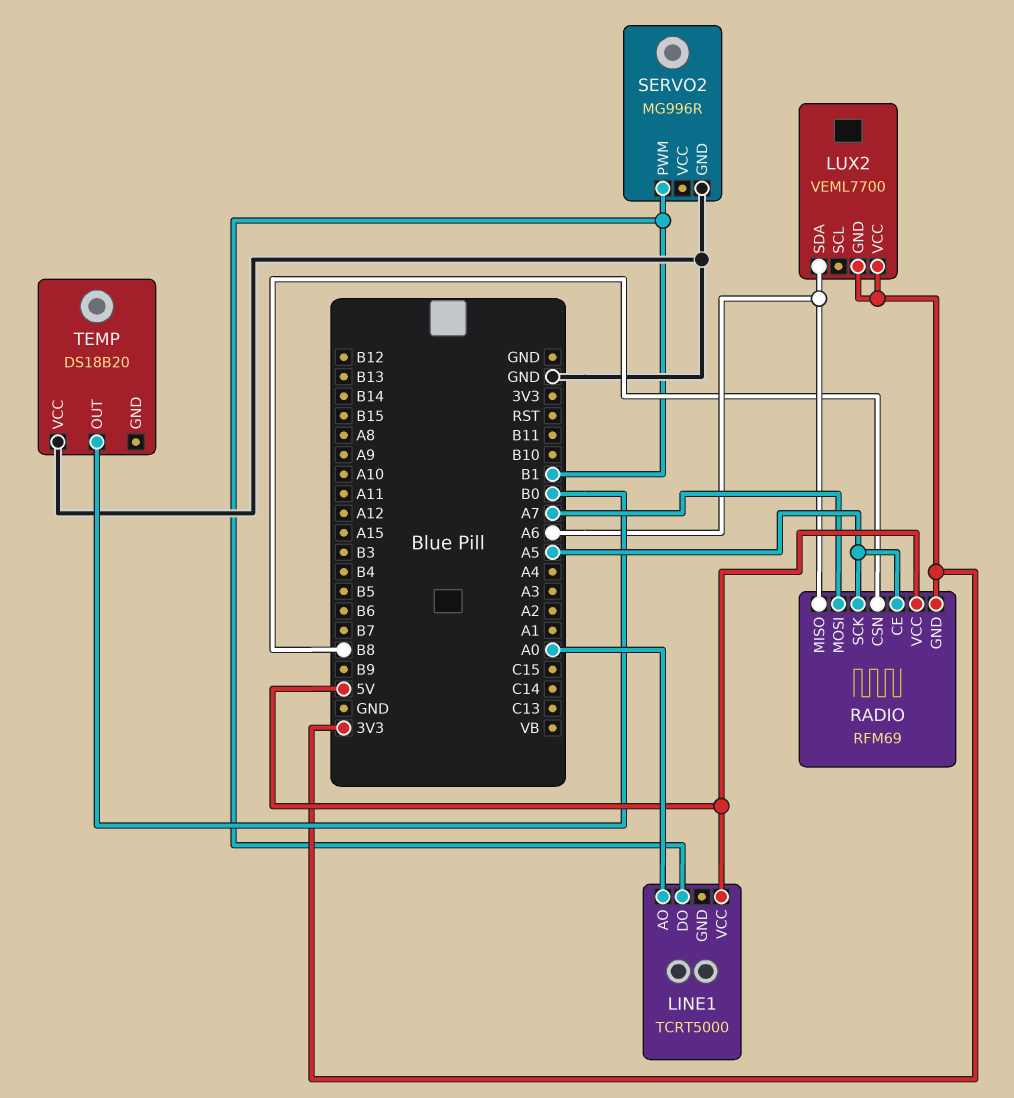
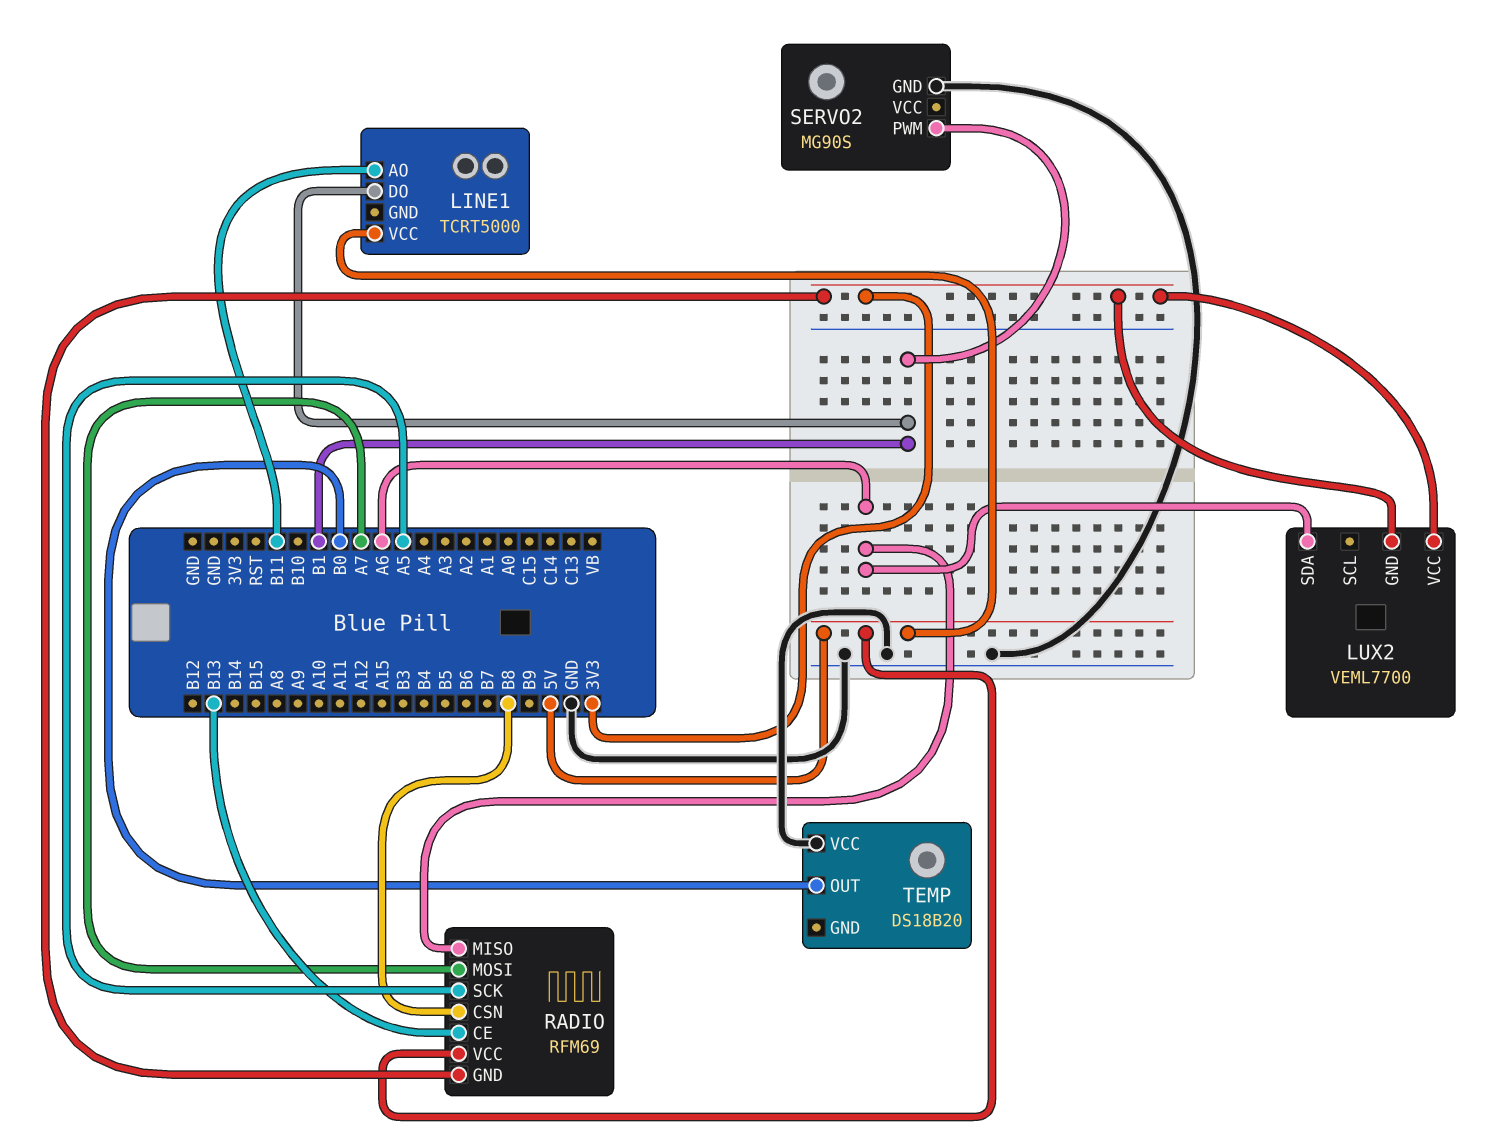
LINE1 pin AO: A0 -> B11
RADIO pin CE: A5 -> B13
SERVO2: MG996R -> MG90S

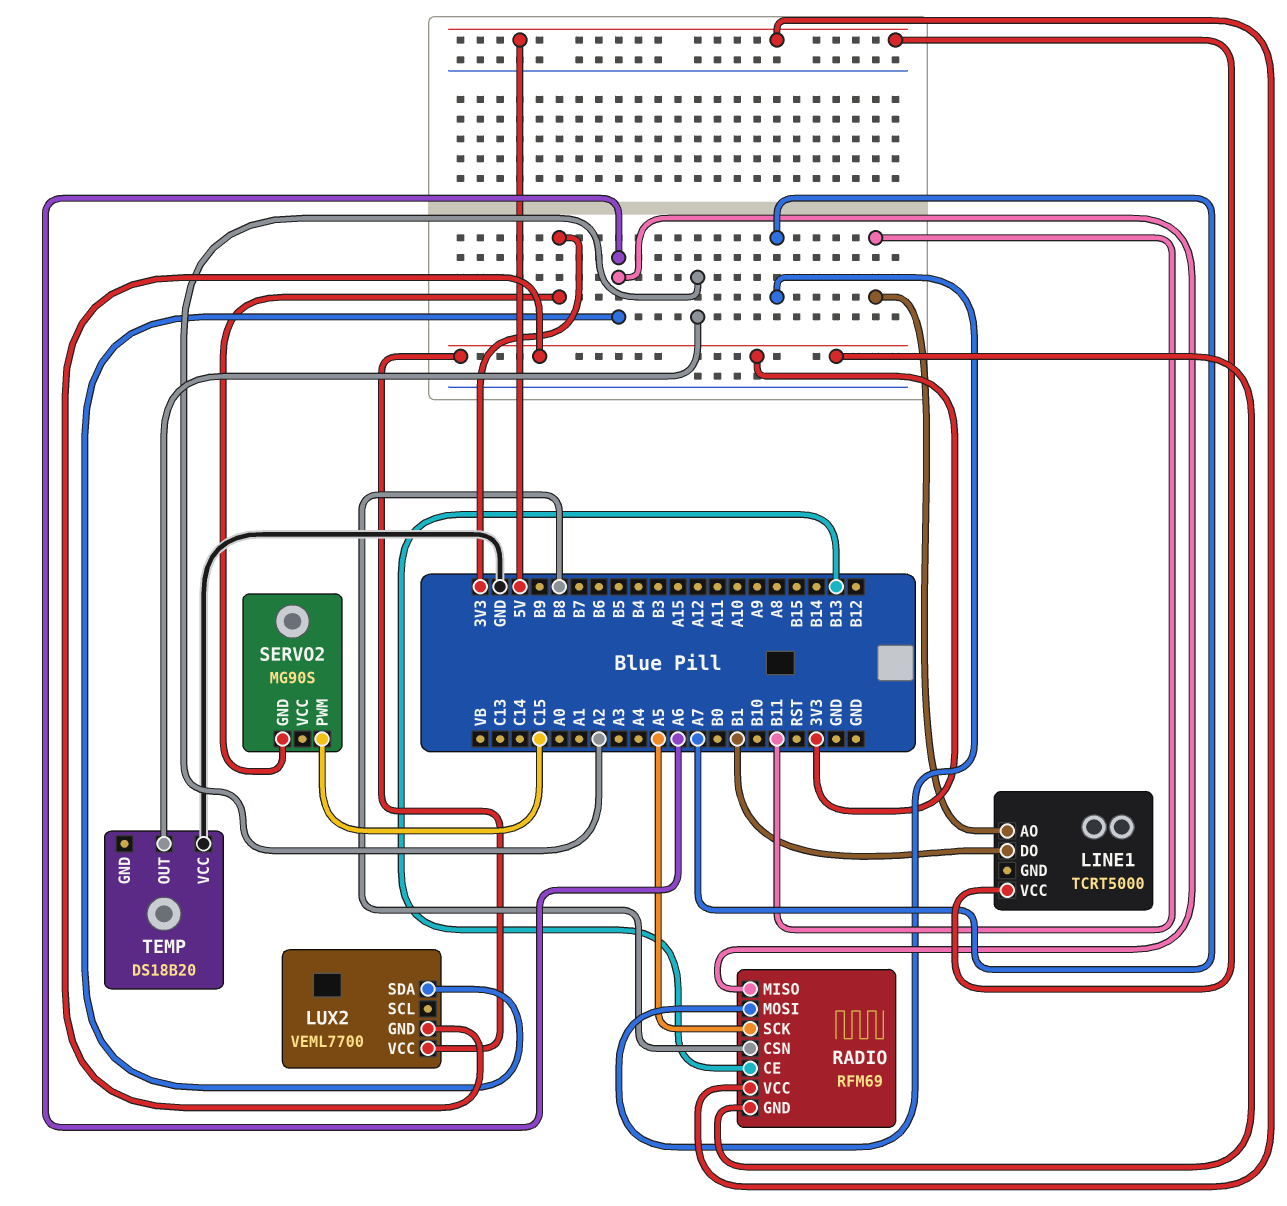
SERVO2 pin GND: GND -> 3V3
SERVO2 pin PWM: B1 -> C15
TEMP pin OUT: B0 -> A2

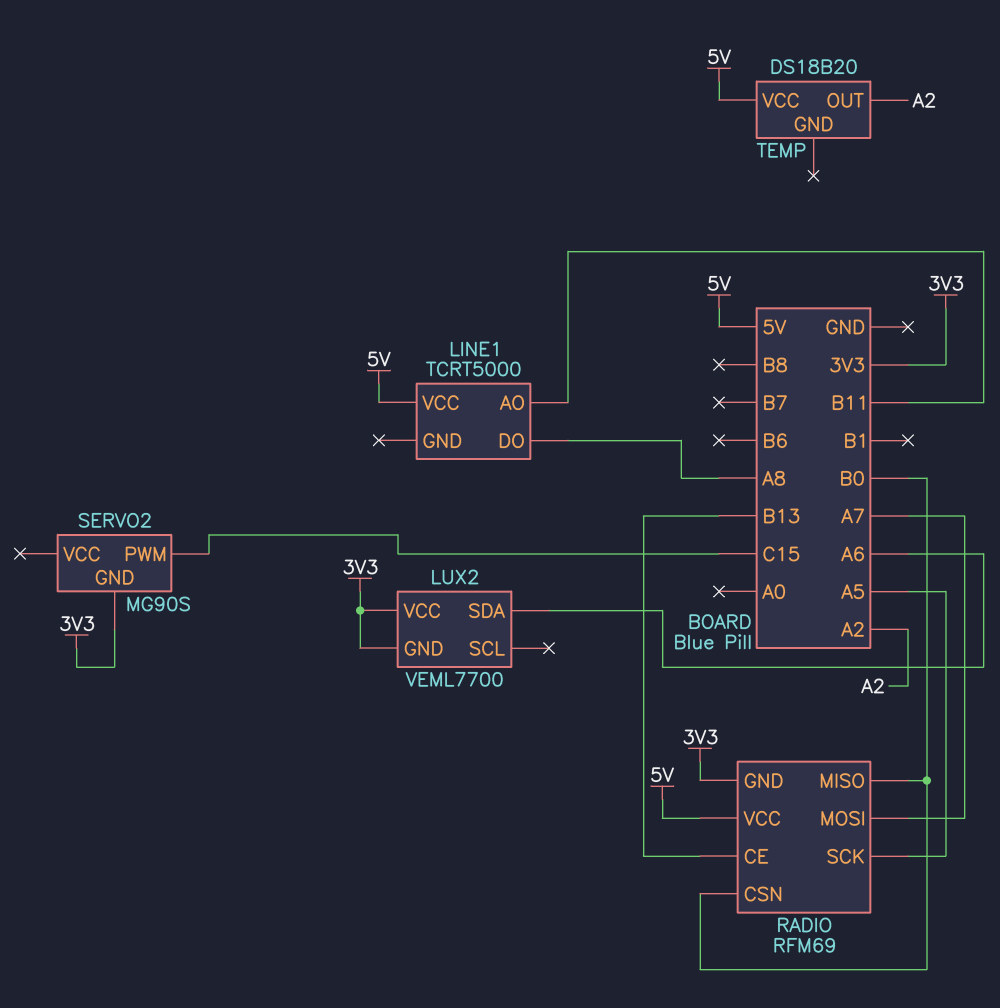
LINE1 pin DO: B1 -> A8
RADIO pin CSN: B8 -> B0
RADIO pin MISO: A6 -> B0
TEMP pin VCC: GND -> 5V

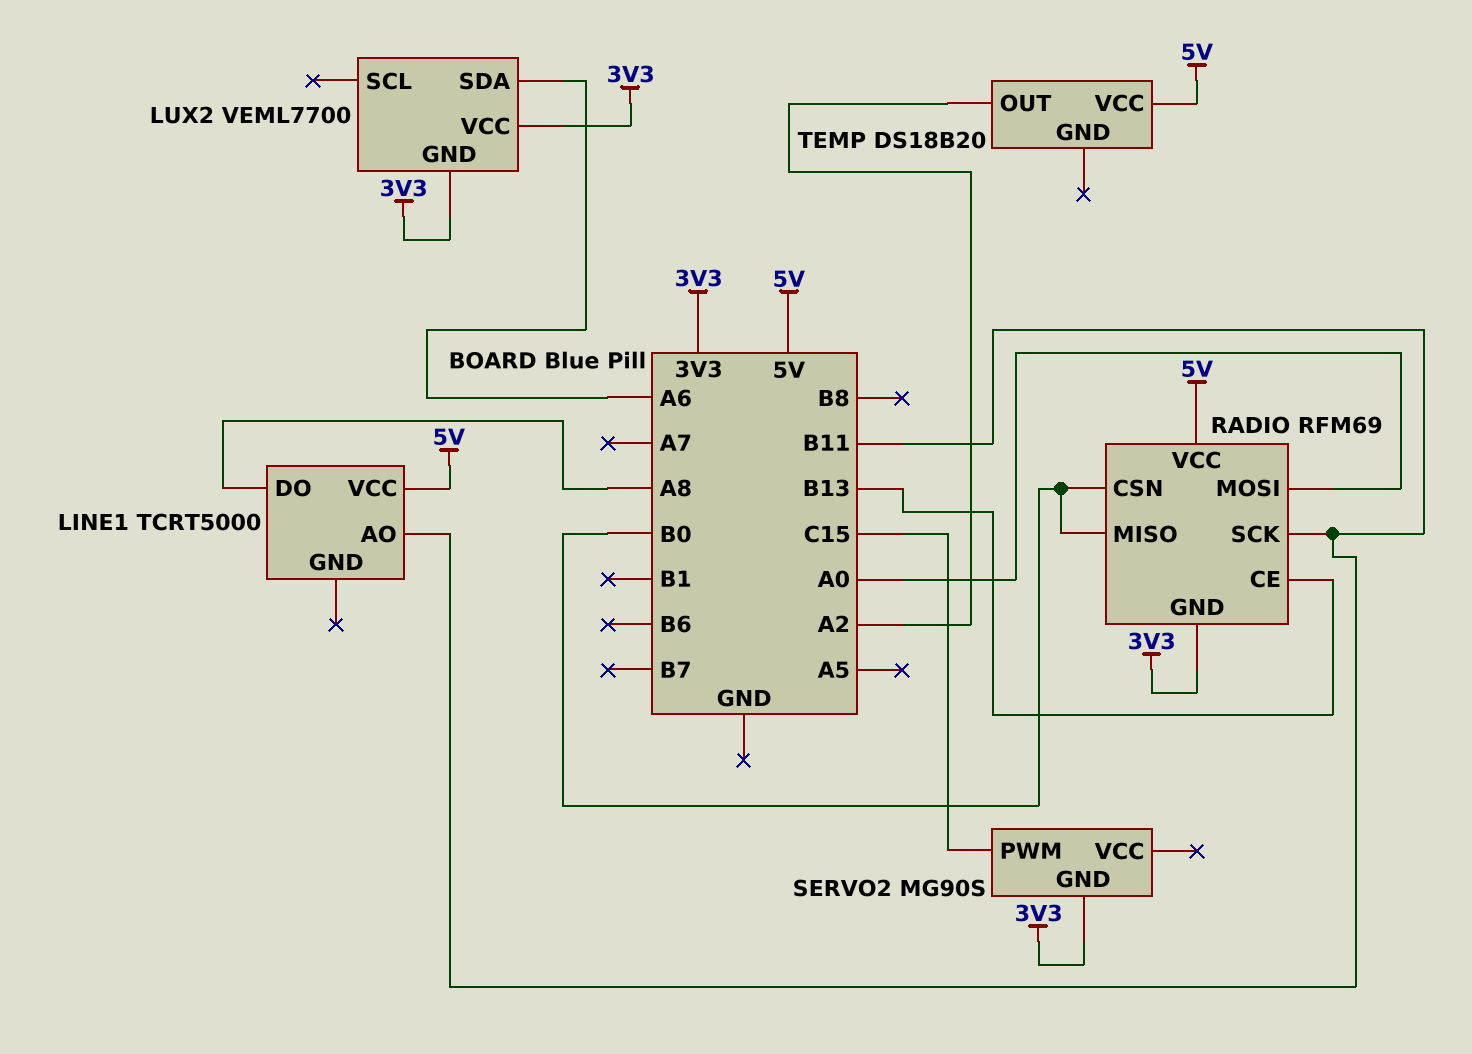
RADIO pin MOSI: A7 -> A0
RADIO pin SCK: A5 -> B11

